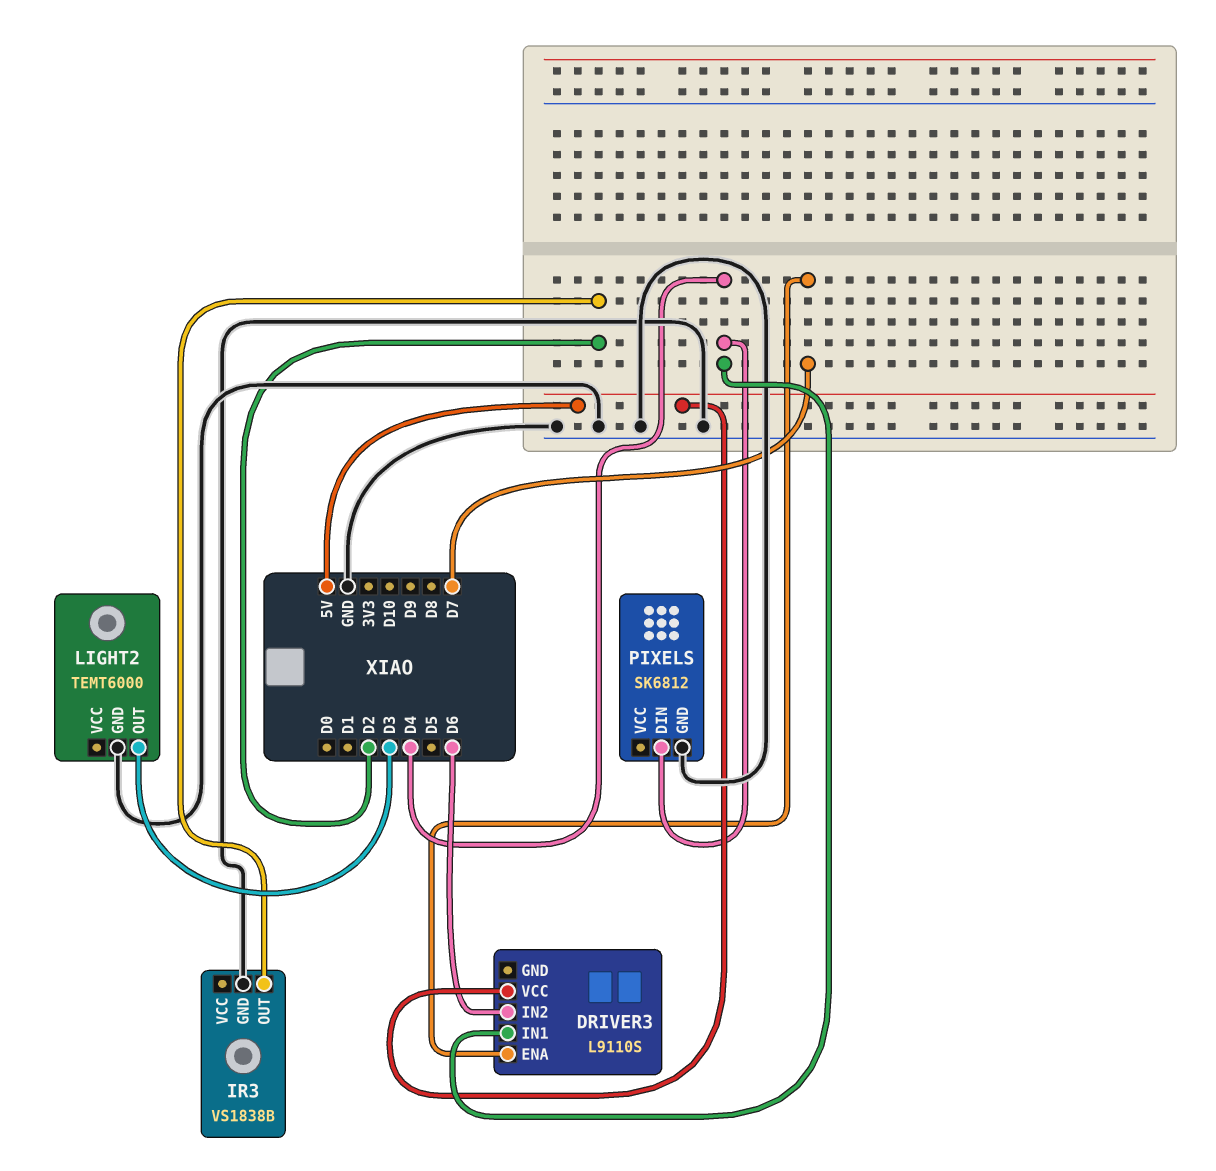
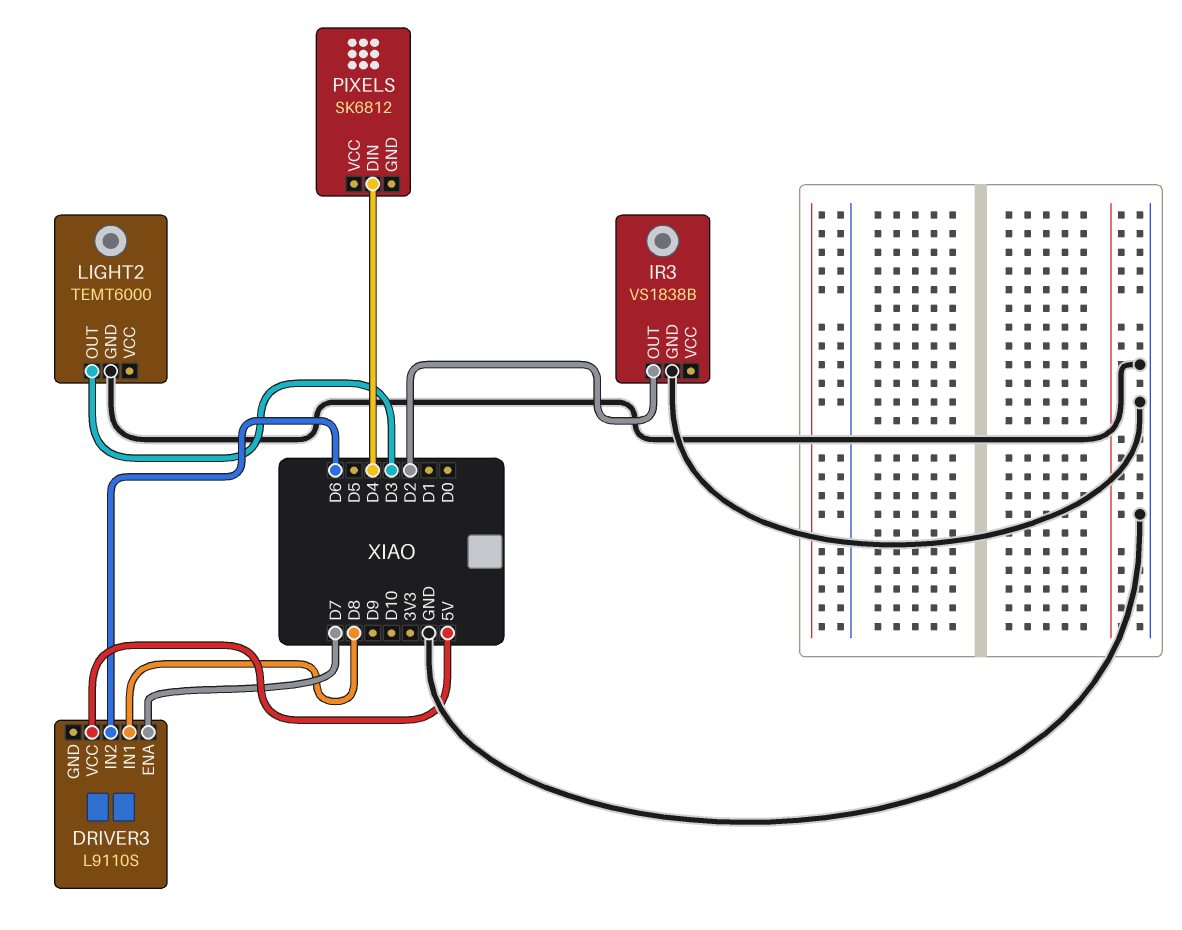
DRIVER3 pin IN1: D4 -> D8
PIXELS pin GND: GND -> none

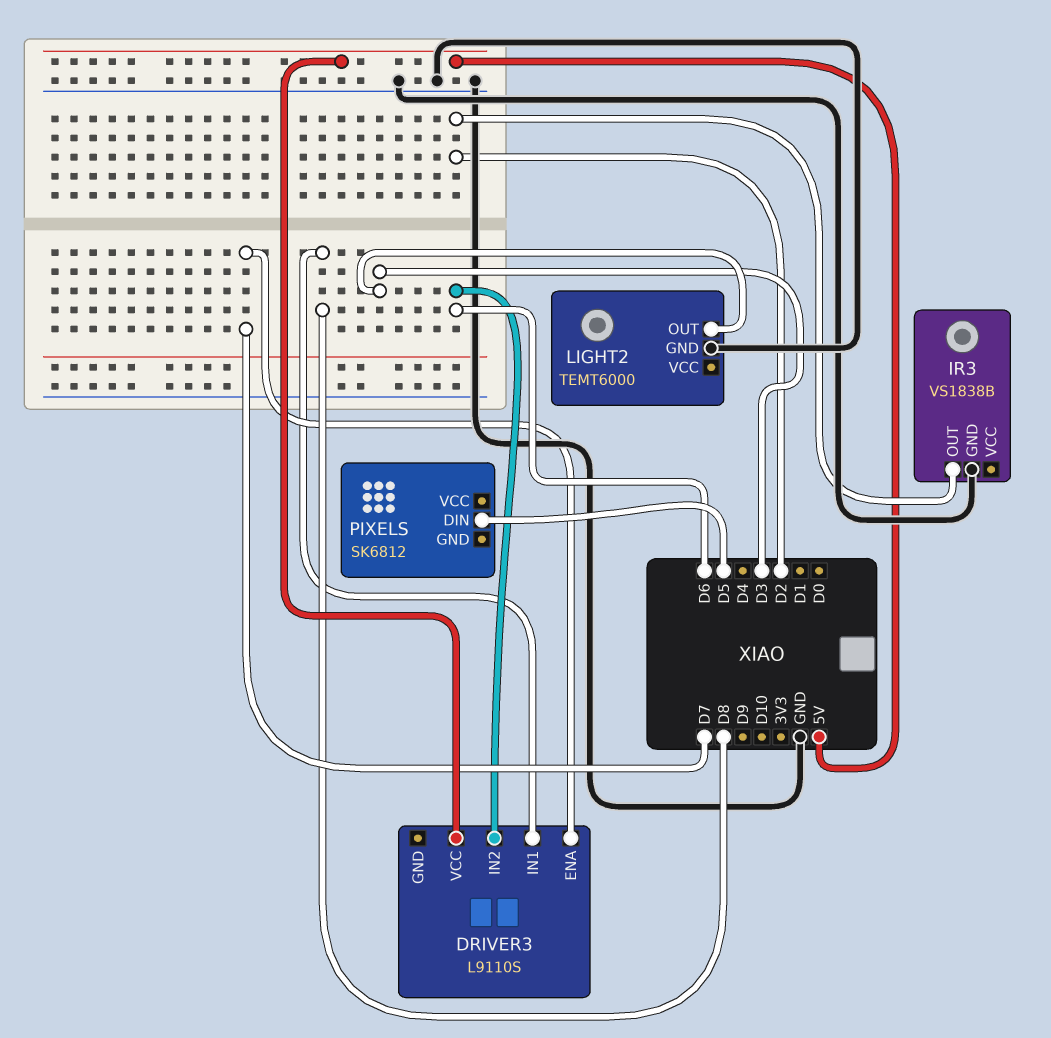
PIXELS pin DIN: D4 -> D5

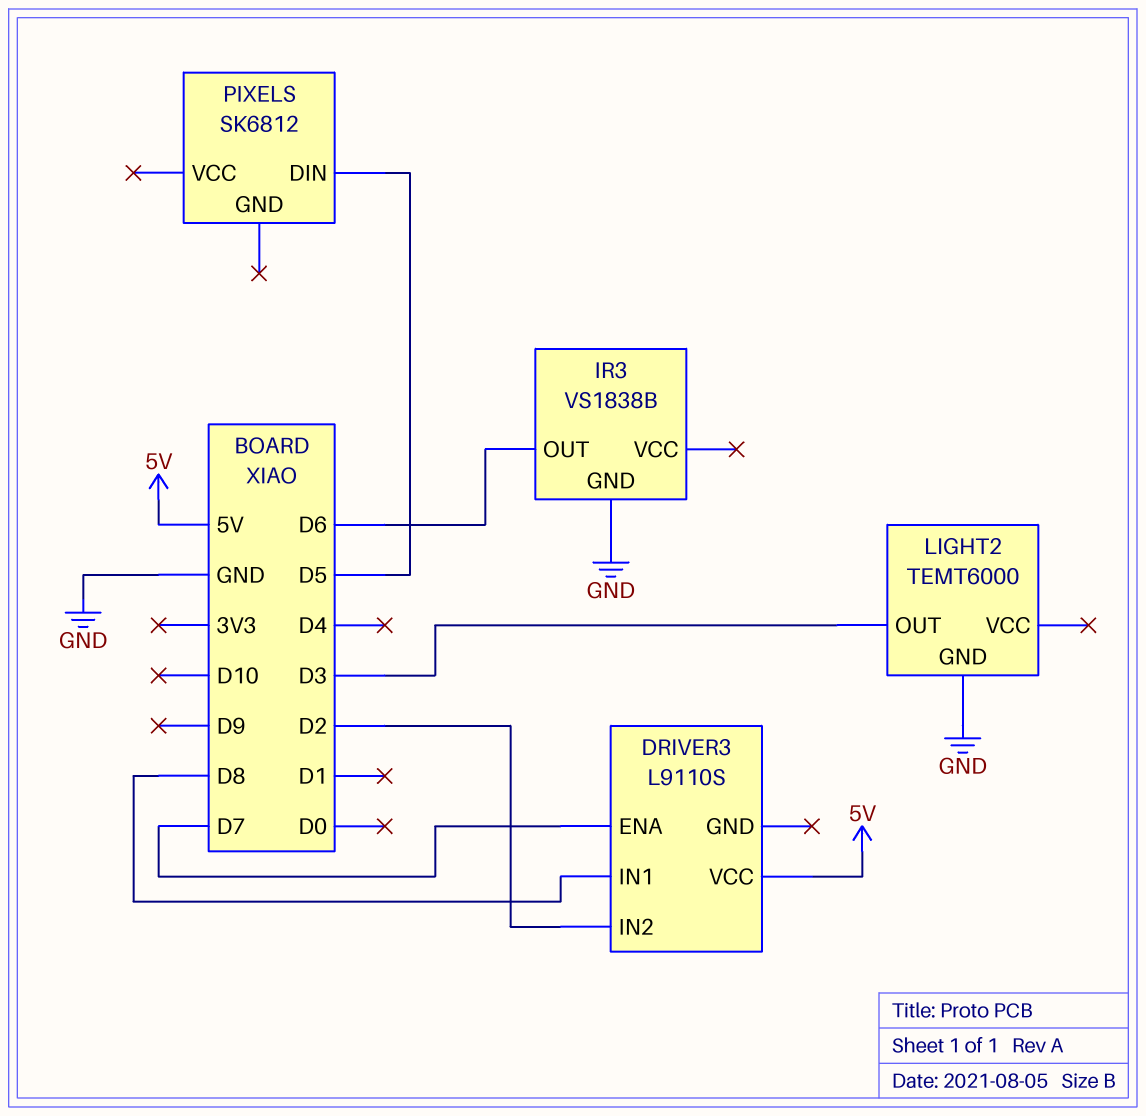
DRIVER3 pin IN2: D6 -> D2
IR3 pin OUT: D2 -> D6

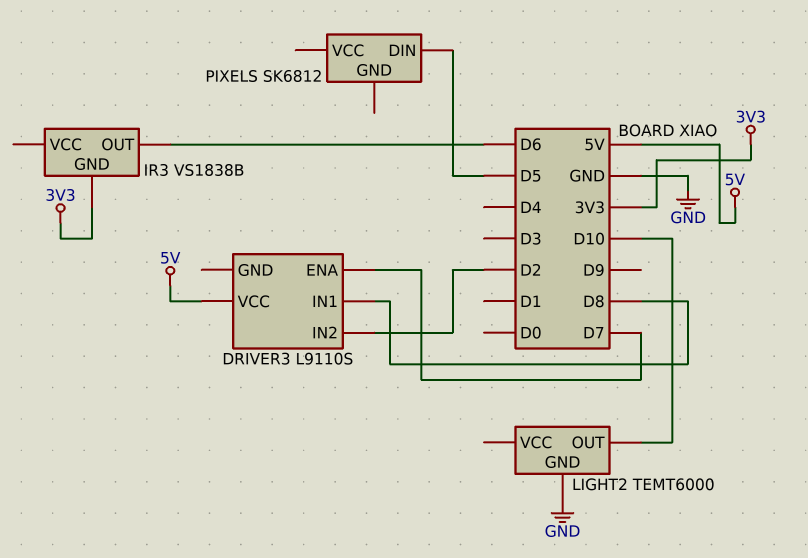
IR3 pin GND: GND -> 3V3
LIGHT2 pin OUT: D3 -> D10

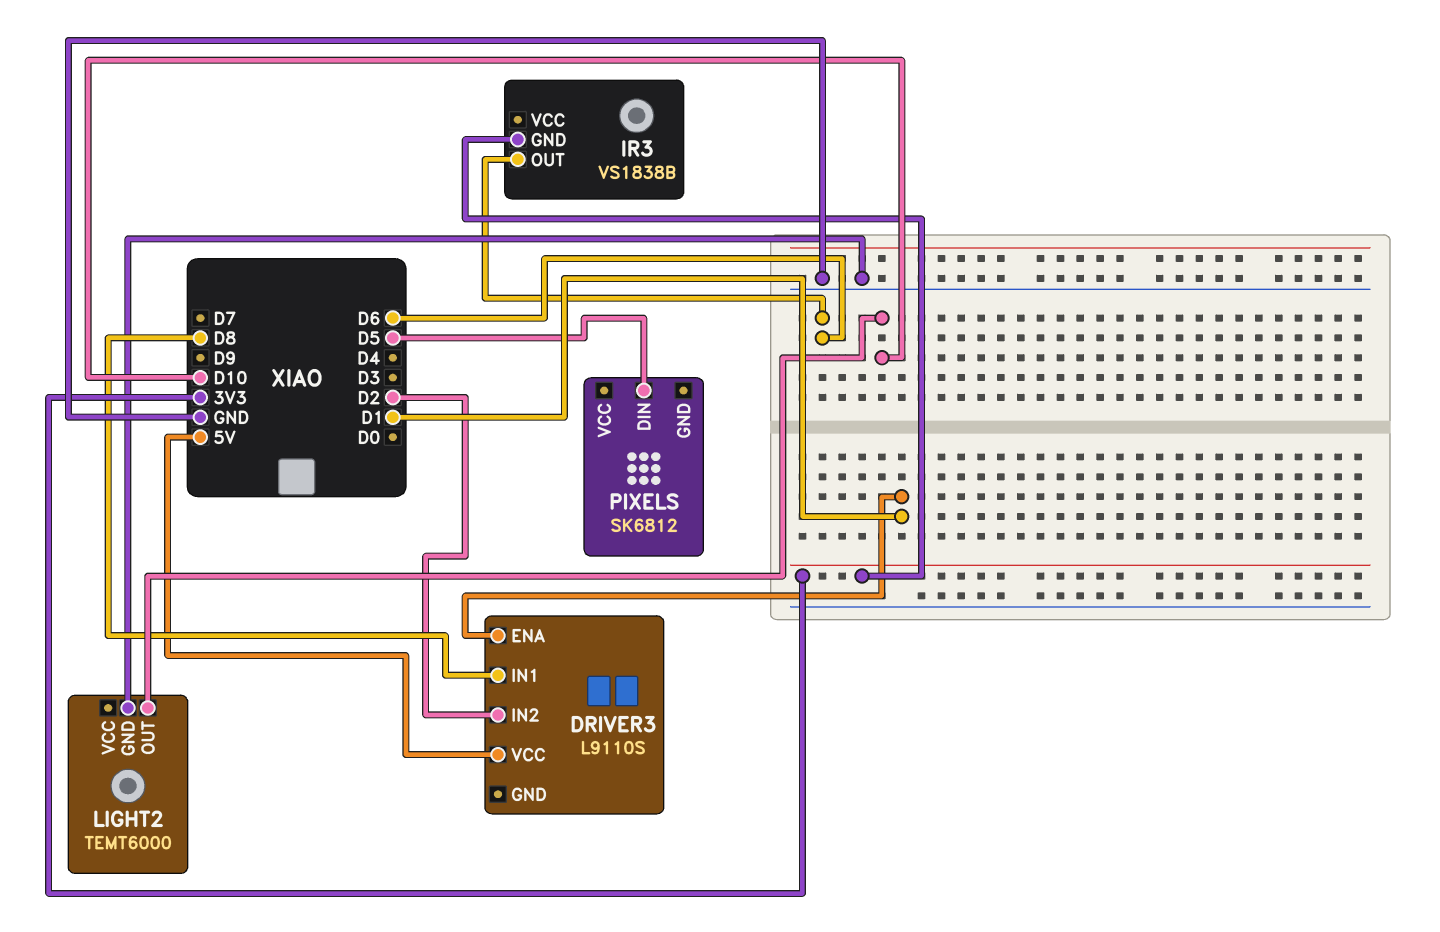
DRIVER3 pin ENA: D7 -> D1

